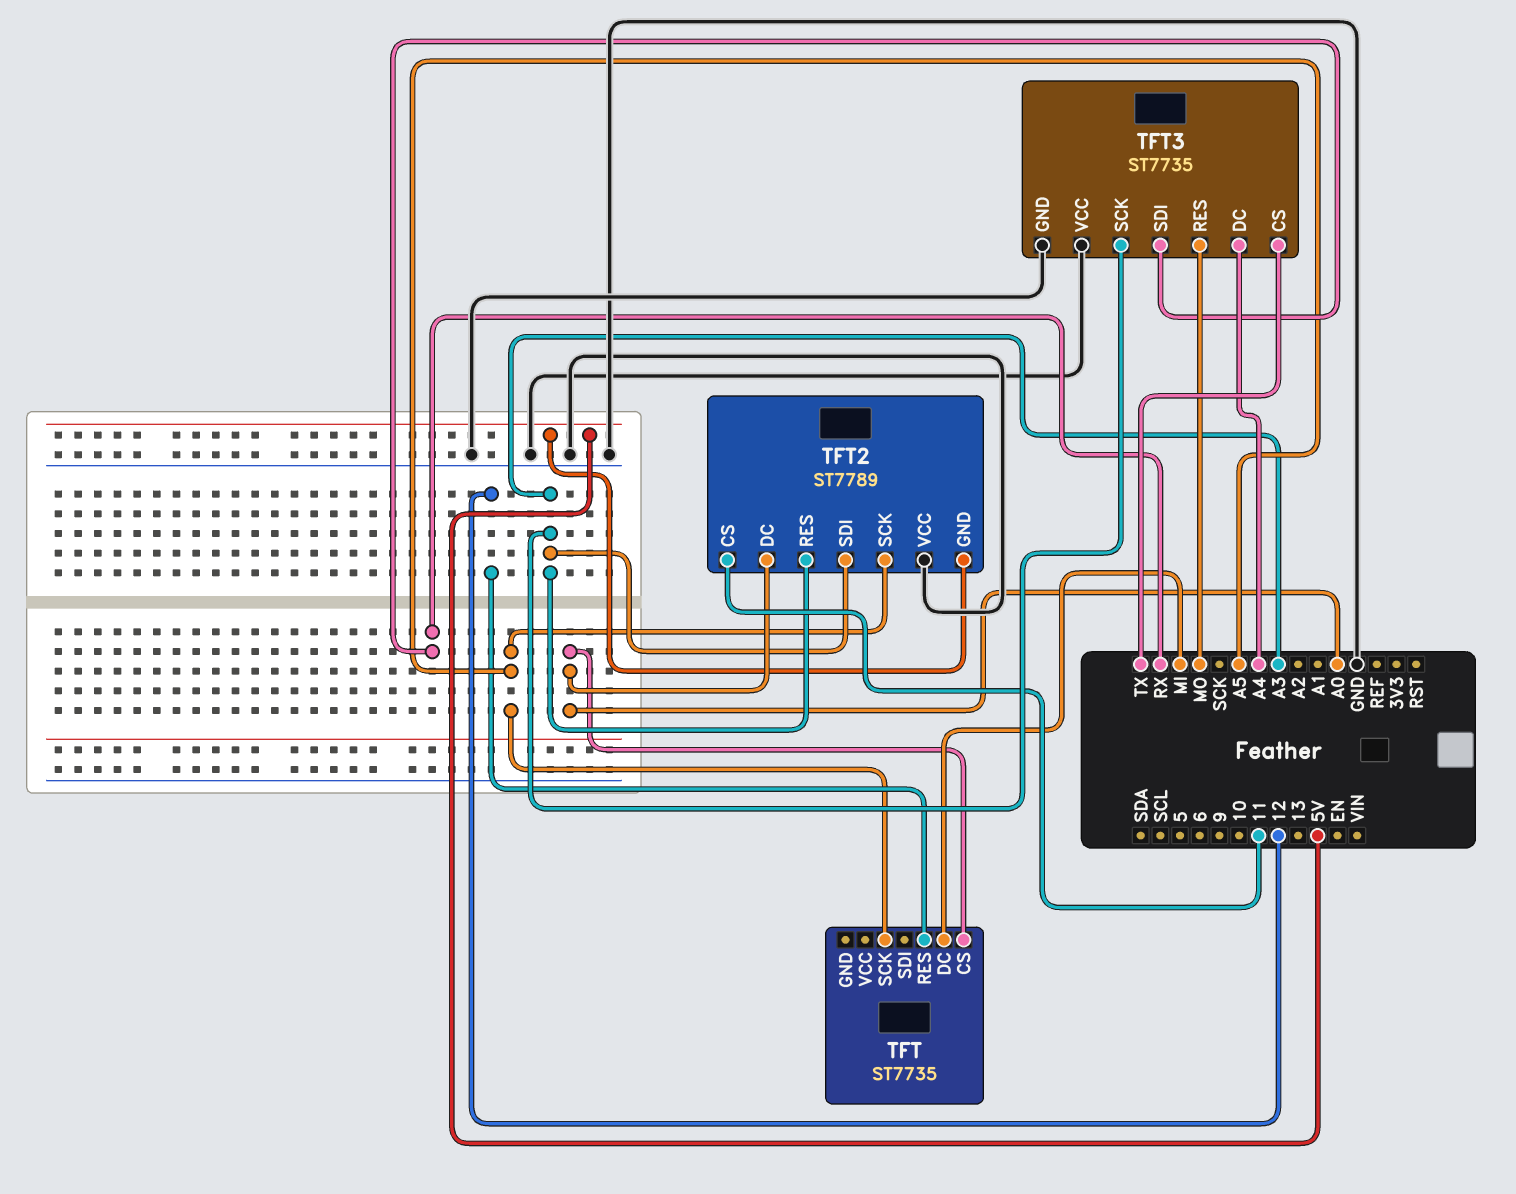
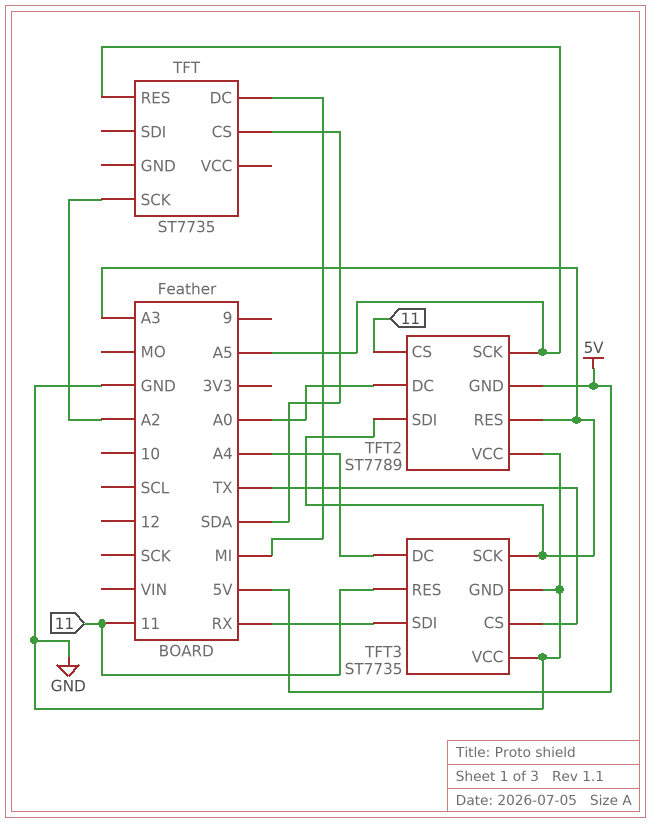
TFT pin CS: A0 -> SDA
TFT pin RES: 12 -> A5
TFT pin SCK: A5 -> A2
TFT3 pin RES: MO -> 11

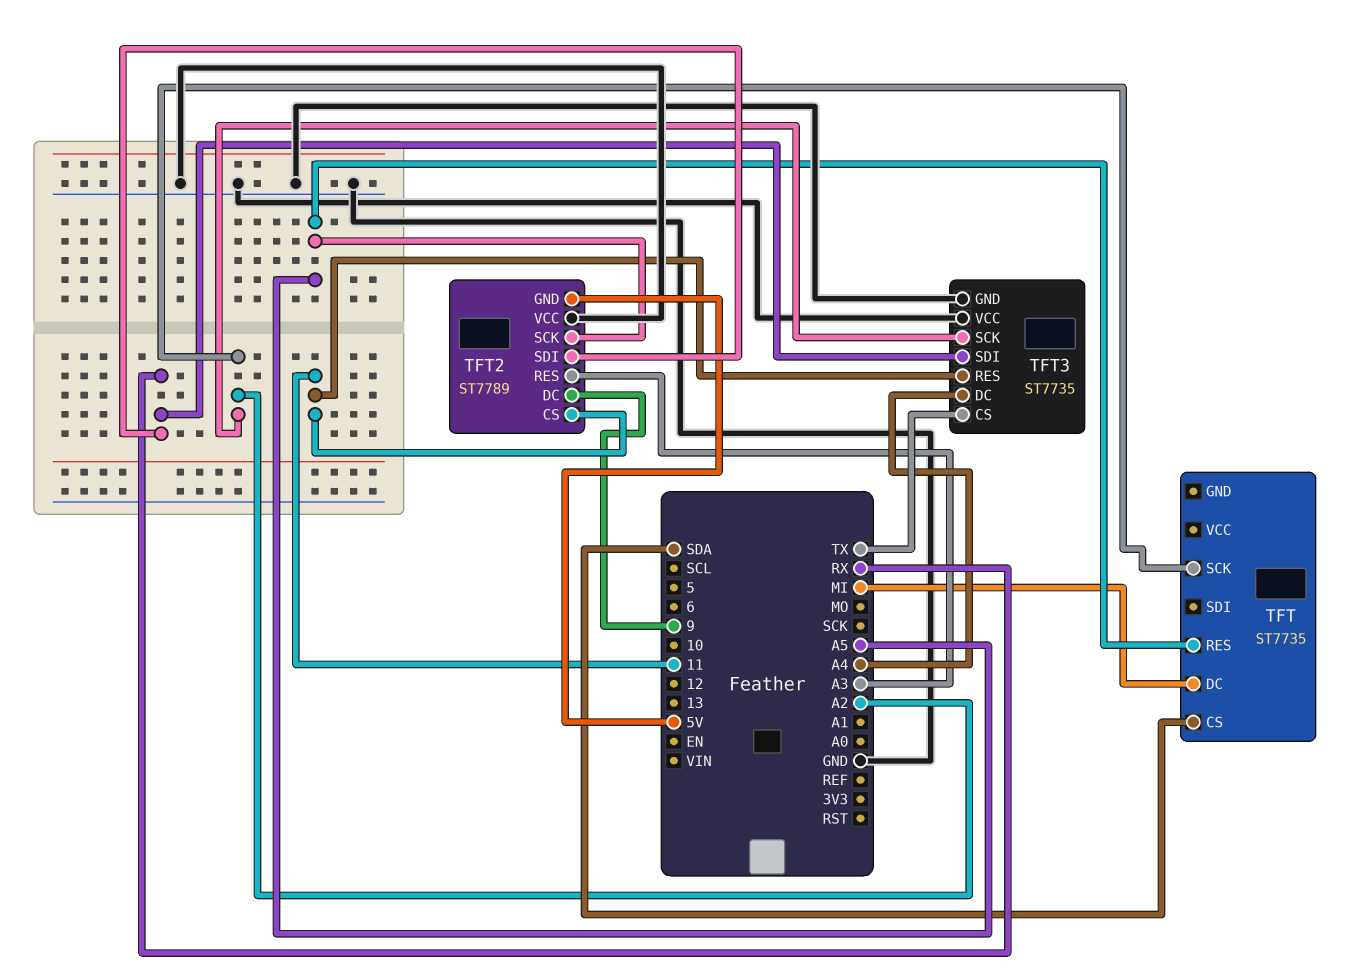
TFT2 pin DC: A0 -> 9
TFT2 pin SDI: A3 -> RX
TFT3 pin SCK: A3 -> A2

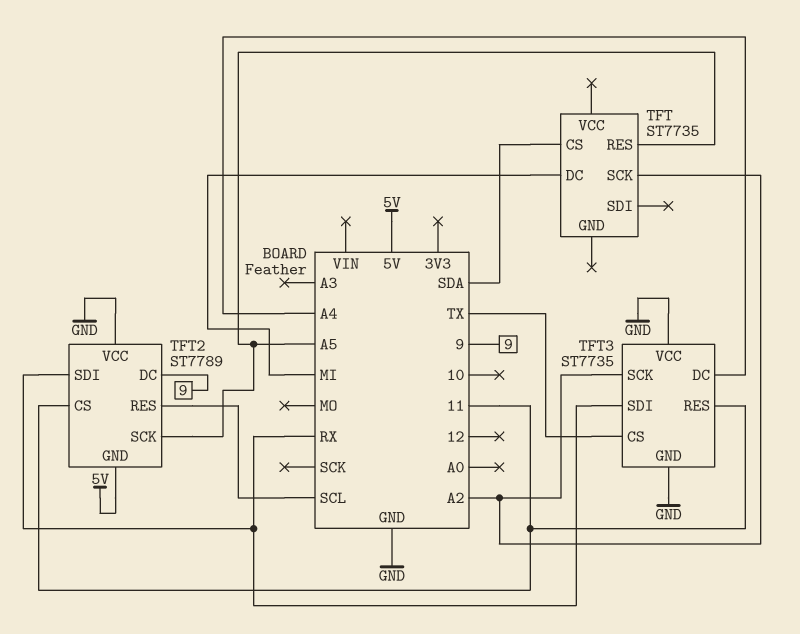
TFT2 pin RES: A3 -> SCL

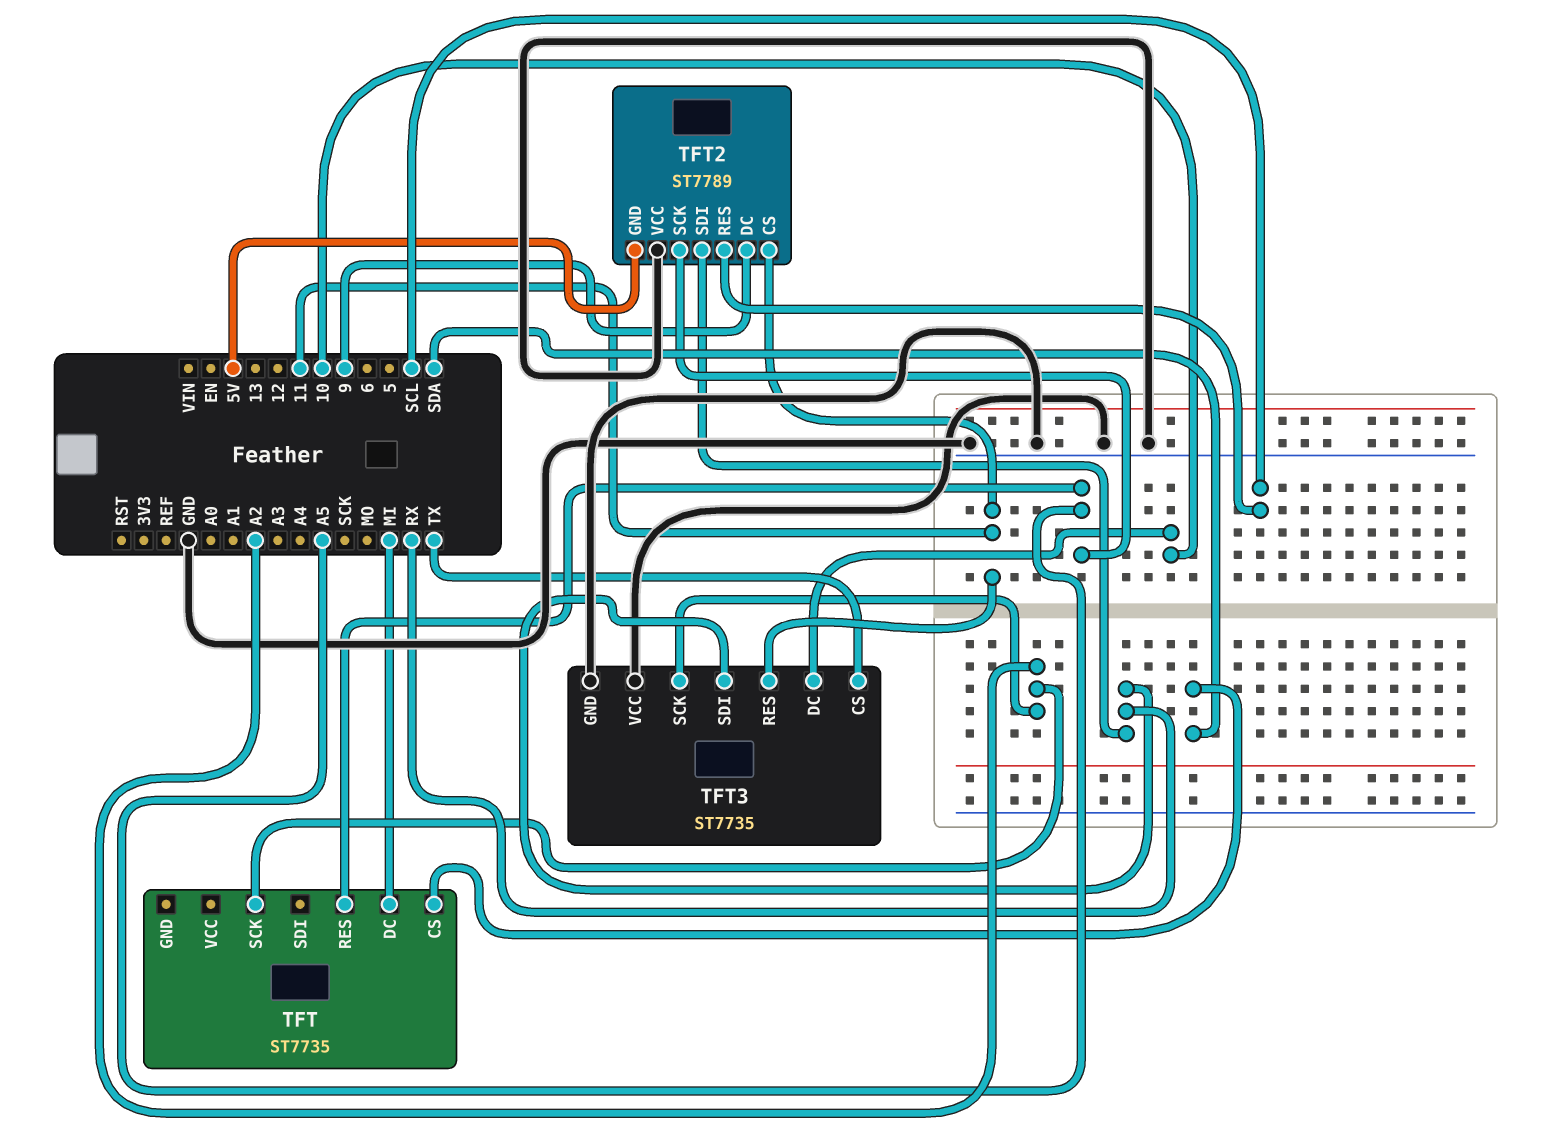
TFT3 pin DC: A4 -> 10

